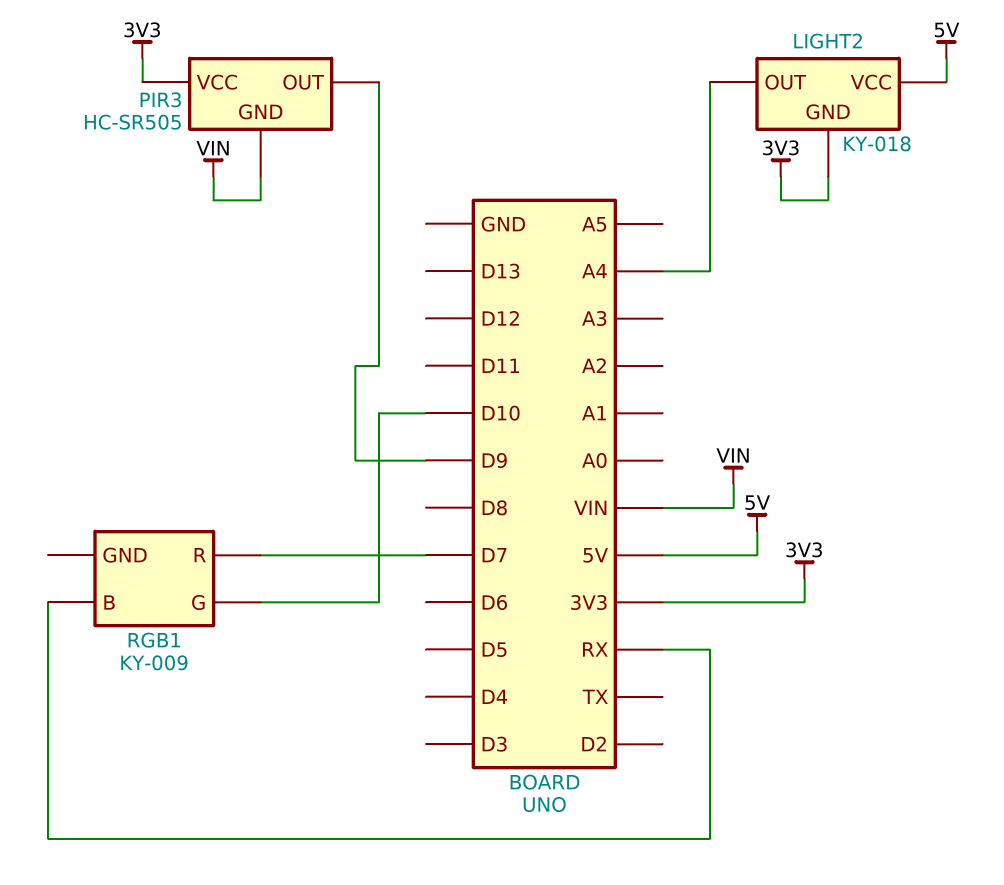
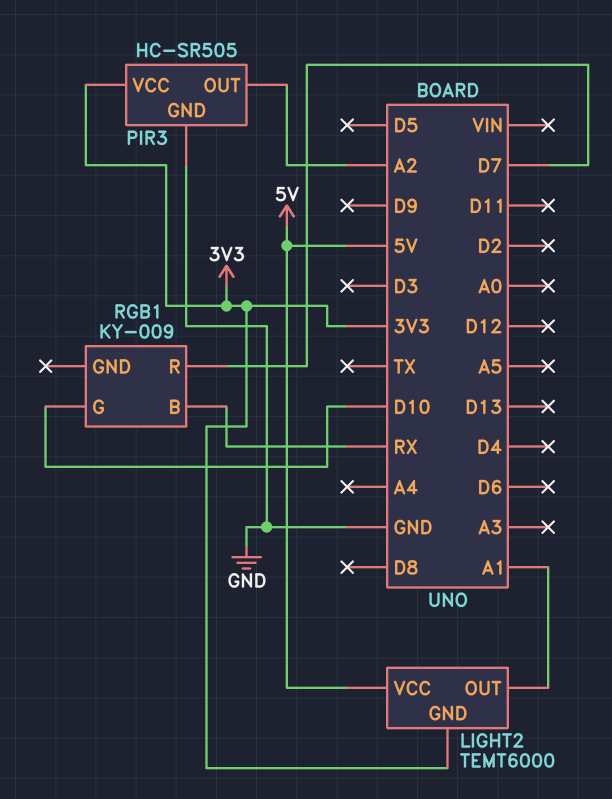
LIGHT2: KY-018 -> TEMT6000
LIGHT2 pin OUT: A4 -> A1
PIR3 pin GND: VIN -> GND
PIR3 pin OUT: D9 -> A2

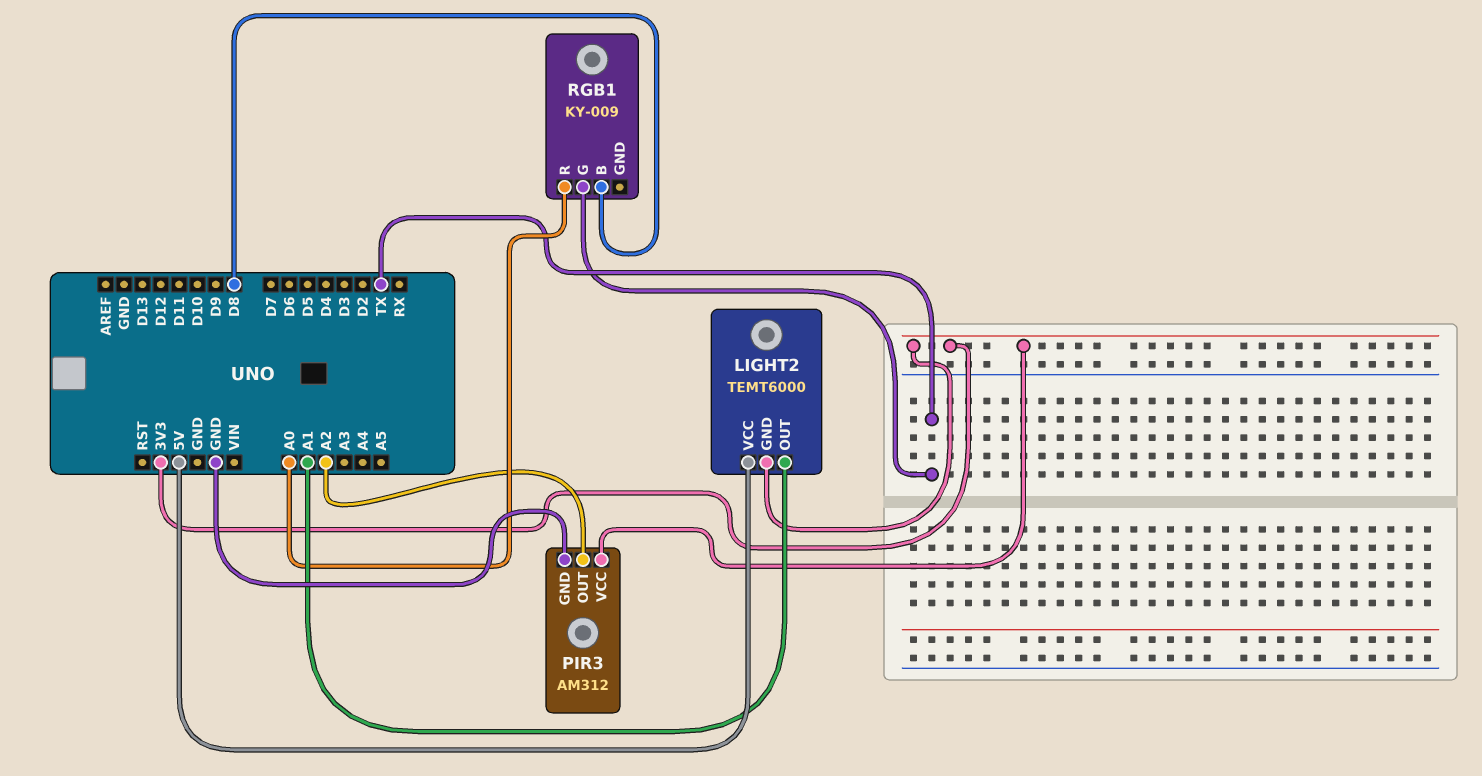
PIR3: HC-SR505 -> AM312
RGB1 pin B: RX -> D8
RGB1 pin G: D10 -> TX
RGB1 pin R: D7 -> A0

